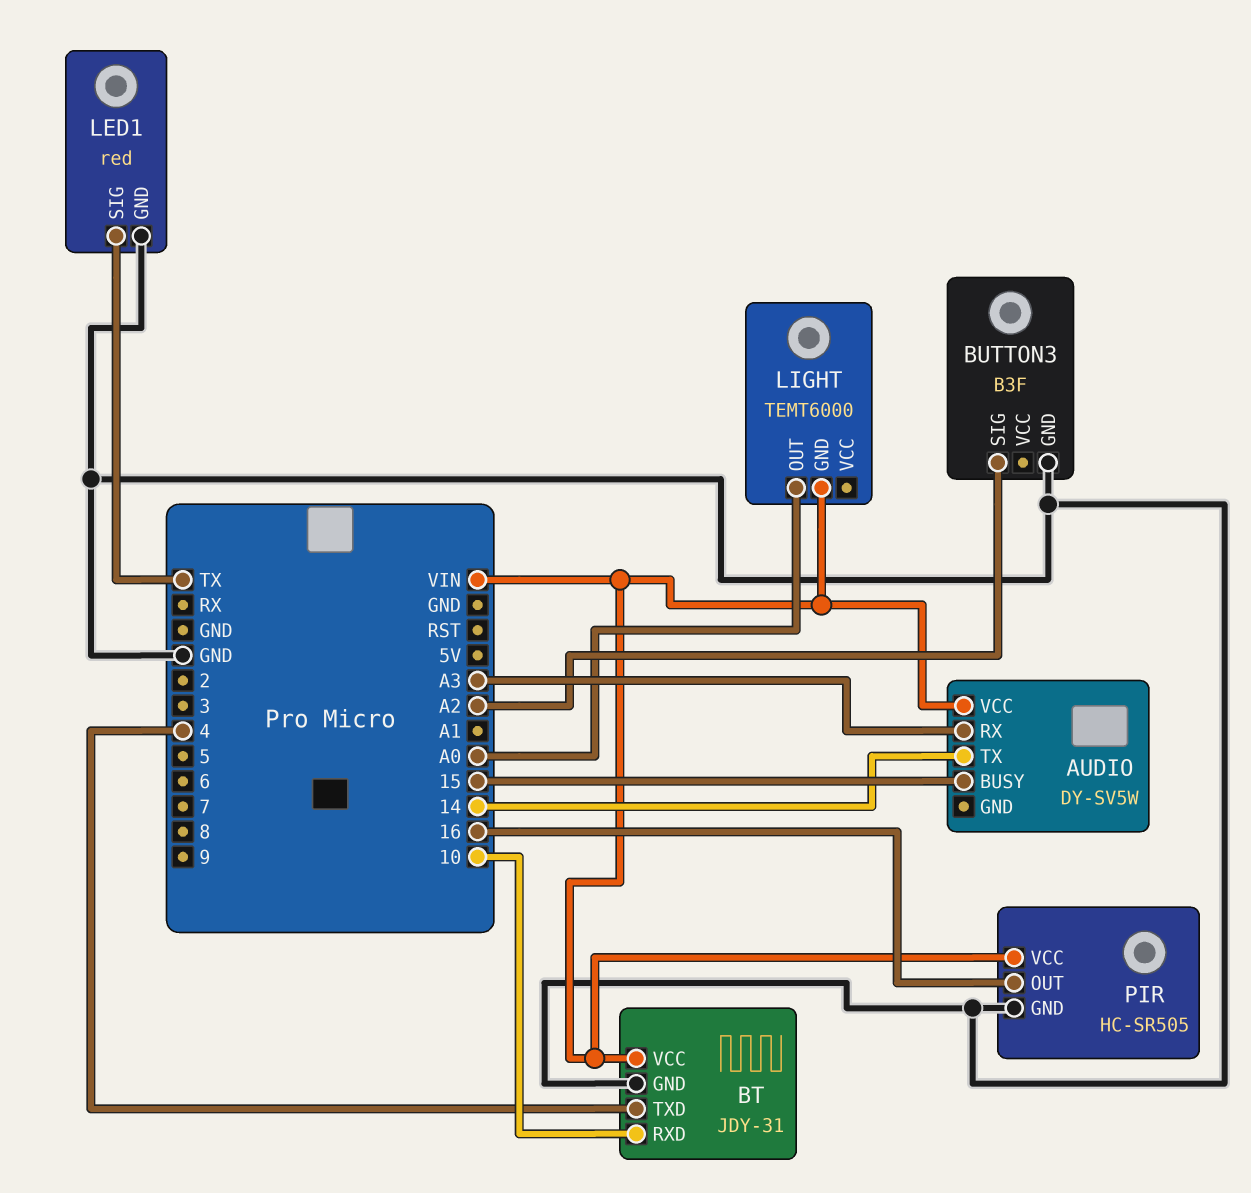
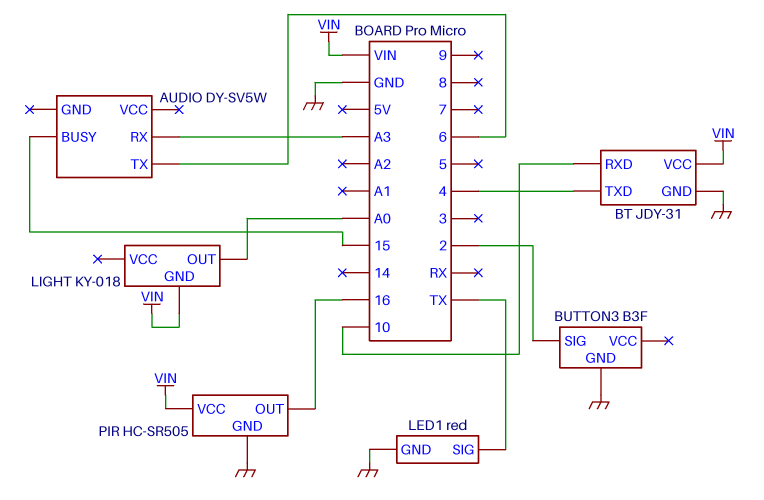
AUDIO pin TX: 14 -> 6
AUDIO pin VCC: VIN -> none
BUTTON3 pin SIG: A2 -> 2
LIGHT: TEMT6000 -> KY-018

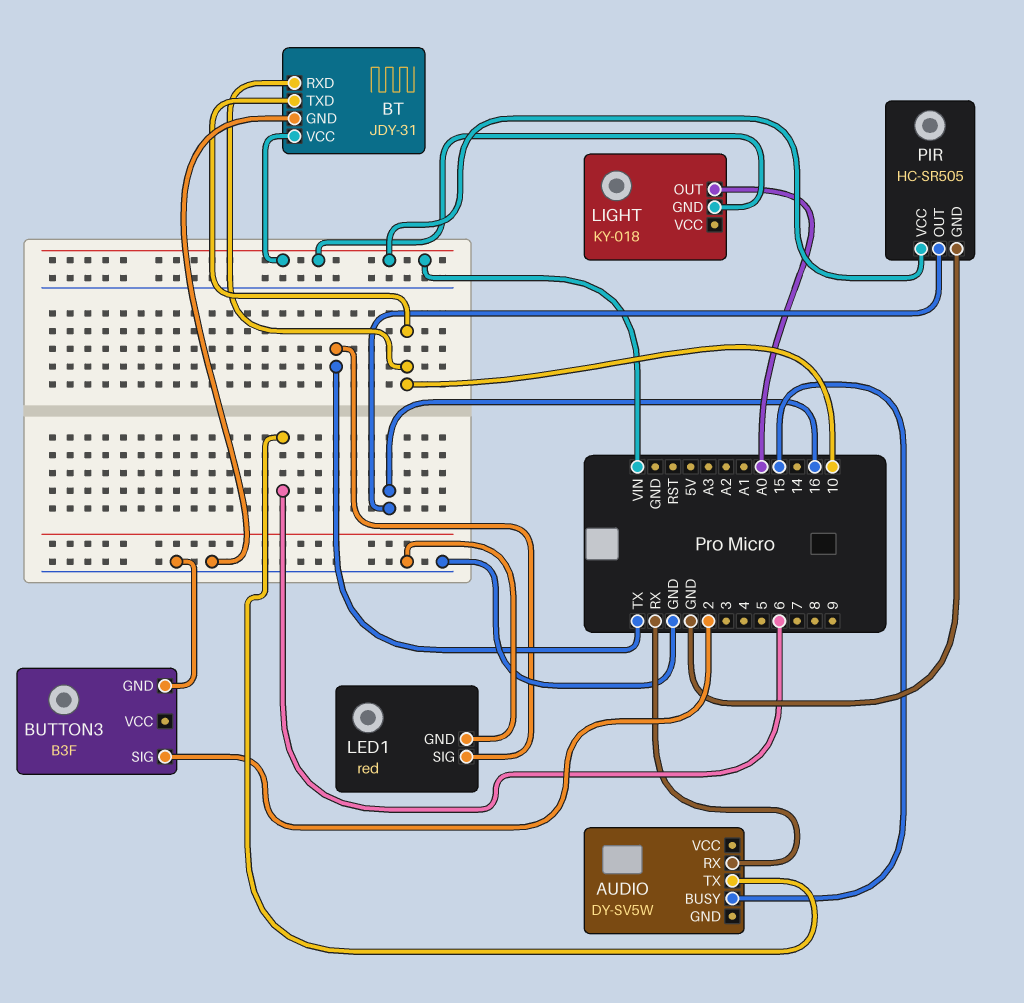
AUDIO pin RX: A3 -> RX
BT pin TXD: 4 -> 10

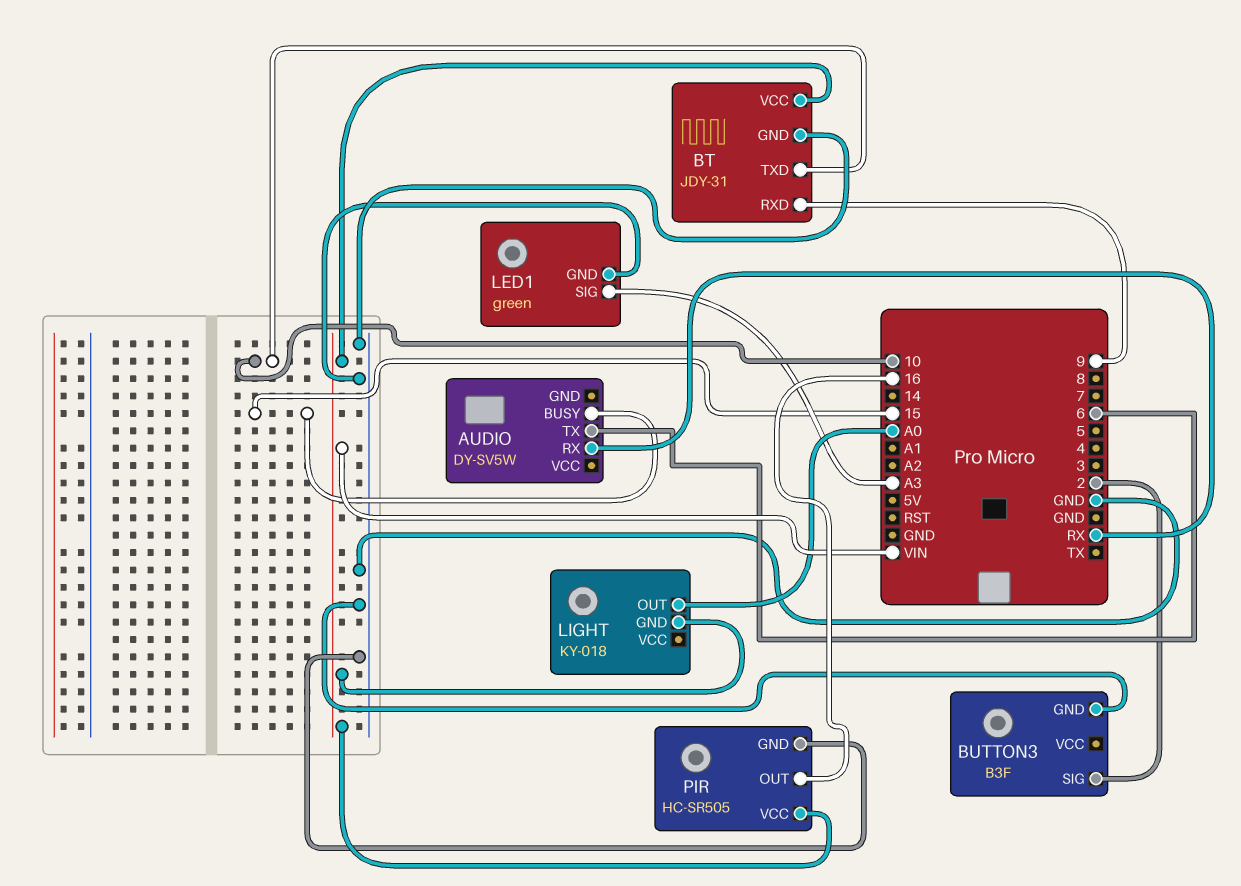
BT pin RXD: 10 -> 9
LED1: red -> green
LED1 pin SIG: TX -> A3

